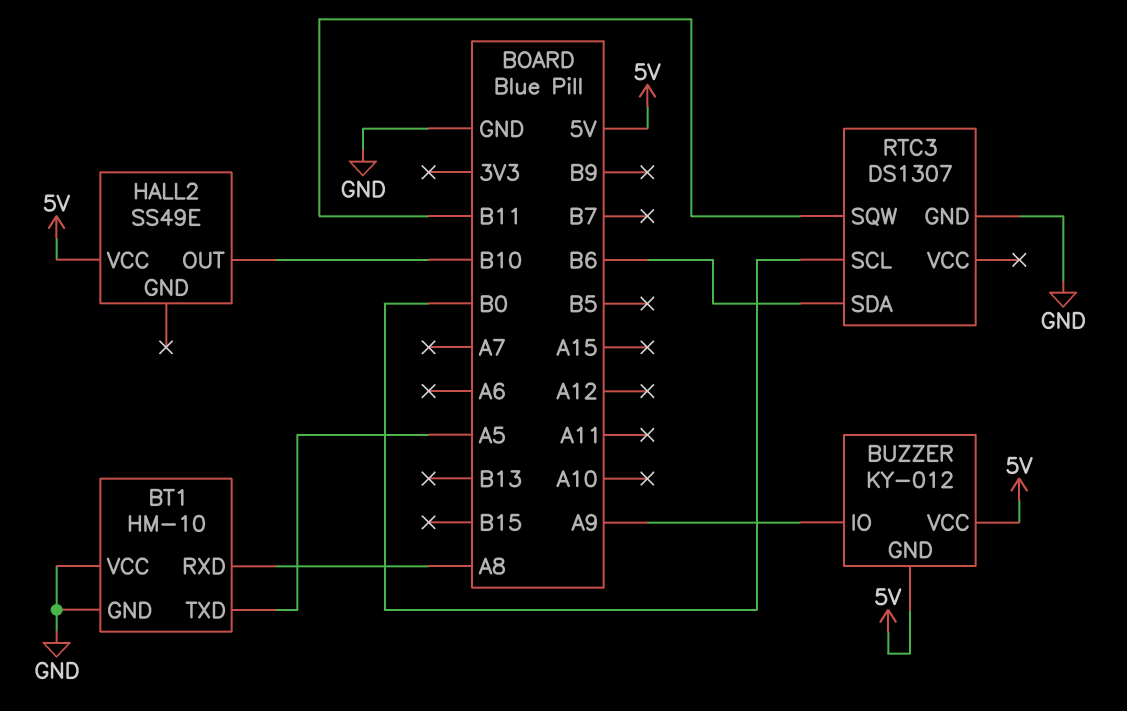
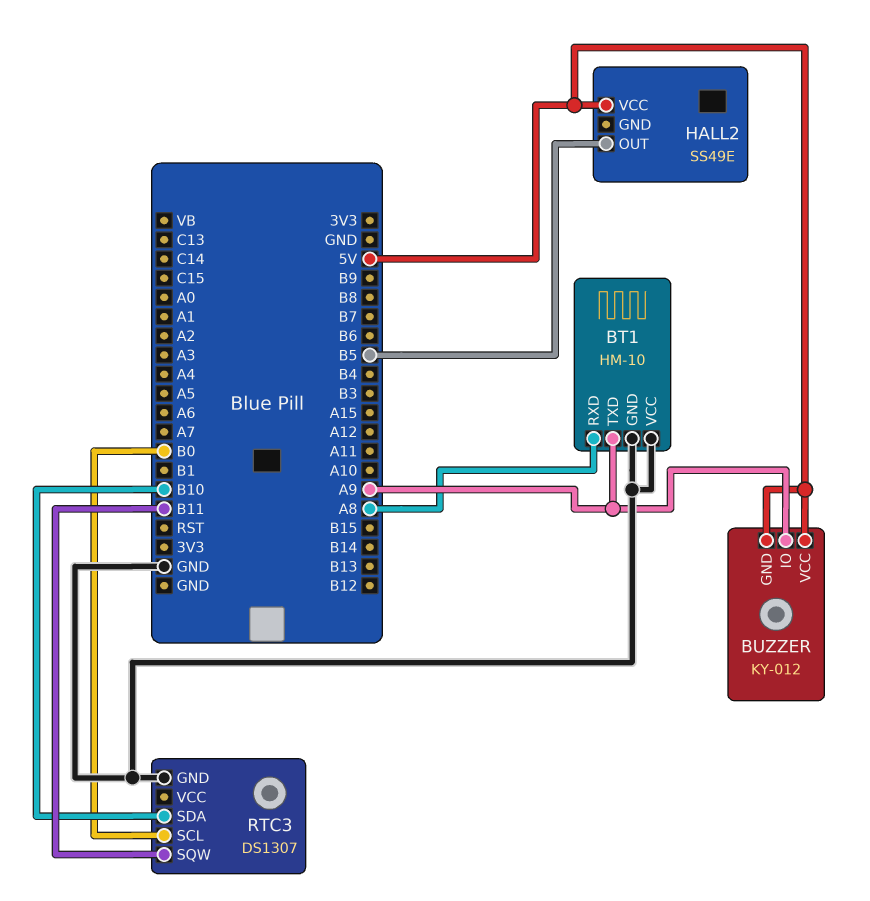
BT1 pin TXD: A5 -> A9
HALL2 pin OUT: B10 -> B5
RTC3 pin SDA: B6 -> B10

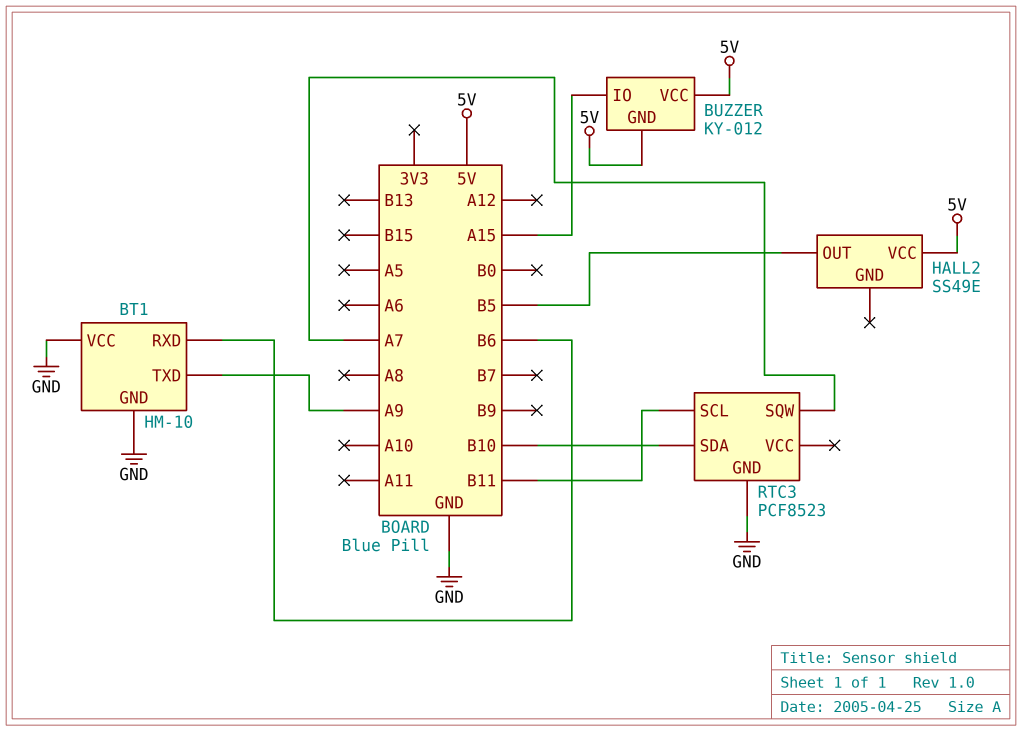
BT1 pin RXD: A8 -> B6
BUZZER pin IO: A9 -> A15
RTC3: DS1307 -> PCF8523
RTC3 pin SCL: B0 -> B11
RTC3 pin SQW: B11 -> A7

